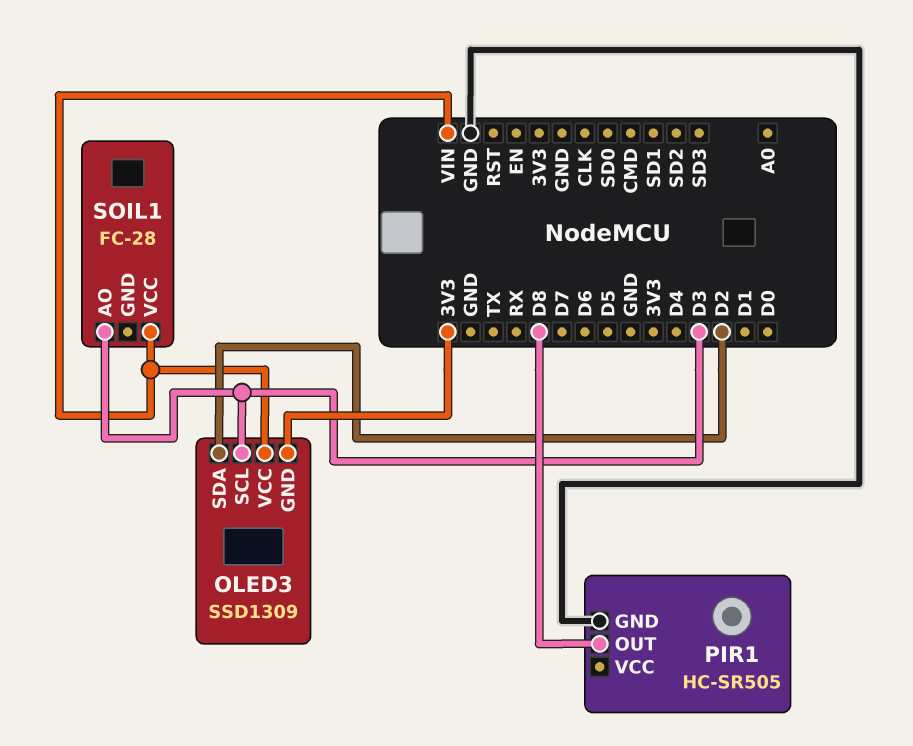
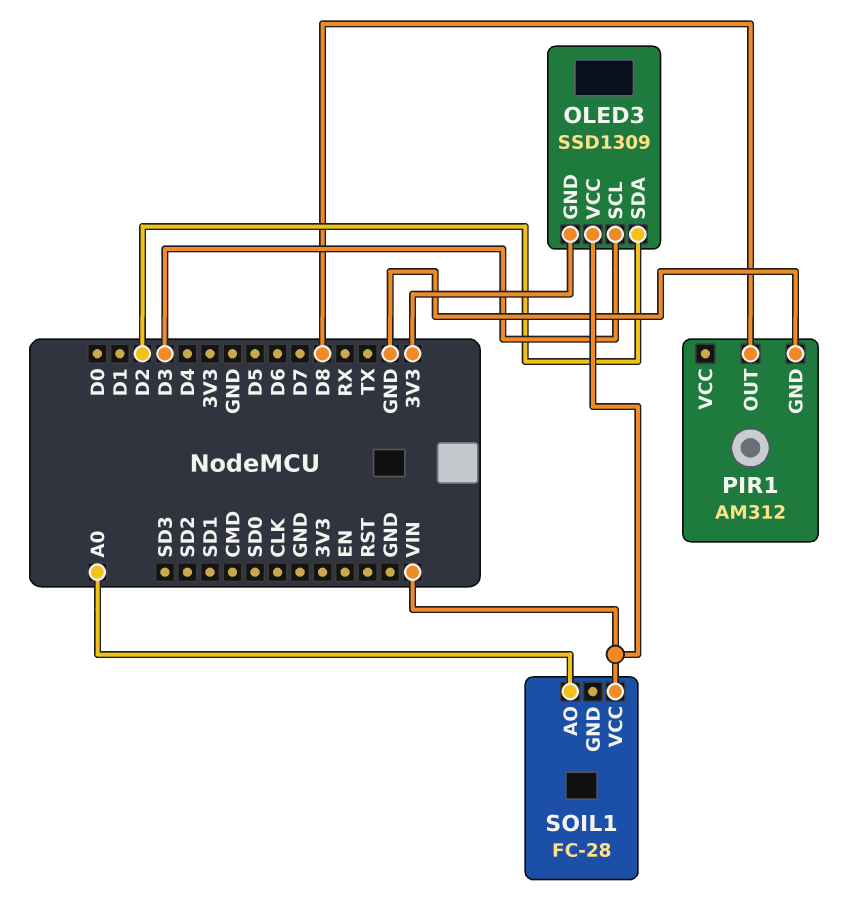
PIR1: HC-SR505 -> AM312
SOIL1 pin AO: D3 -> A0

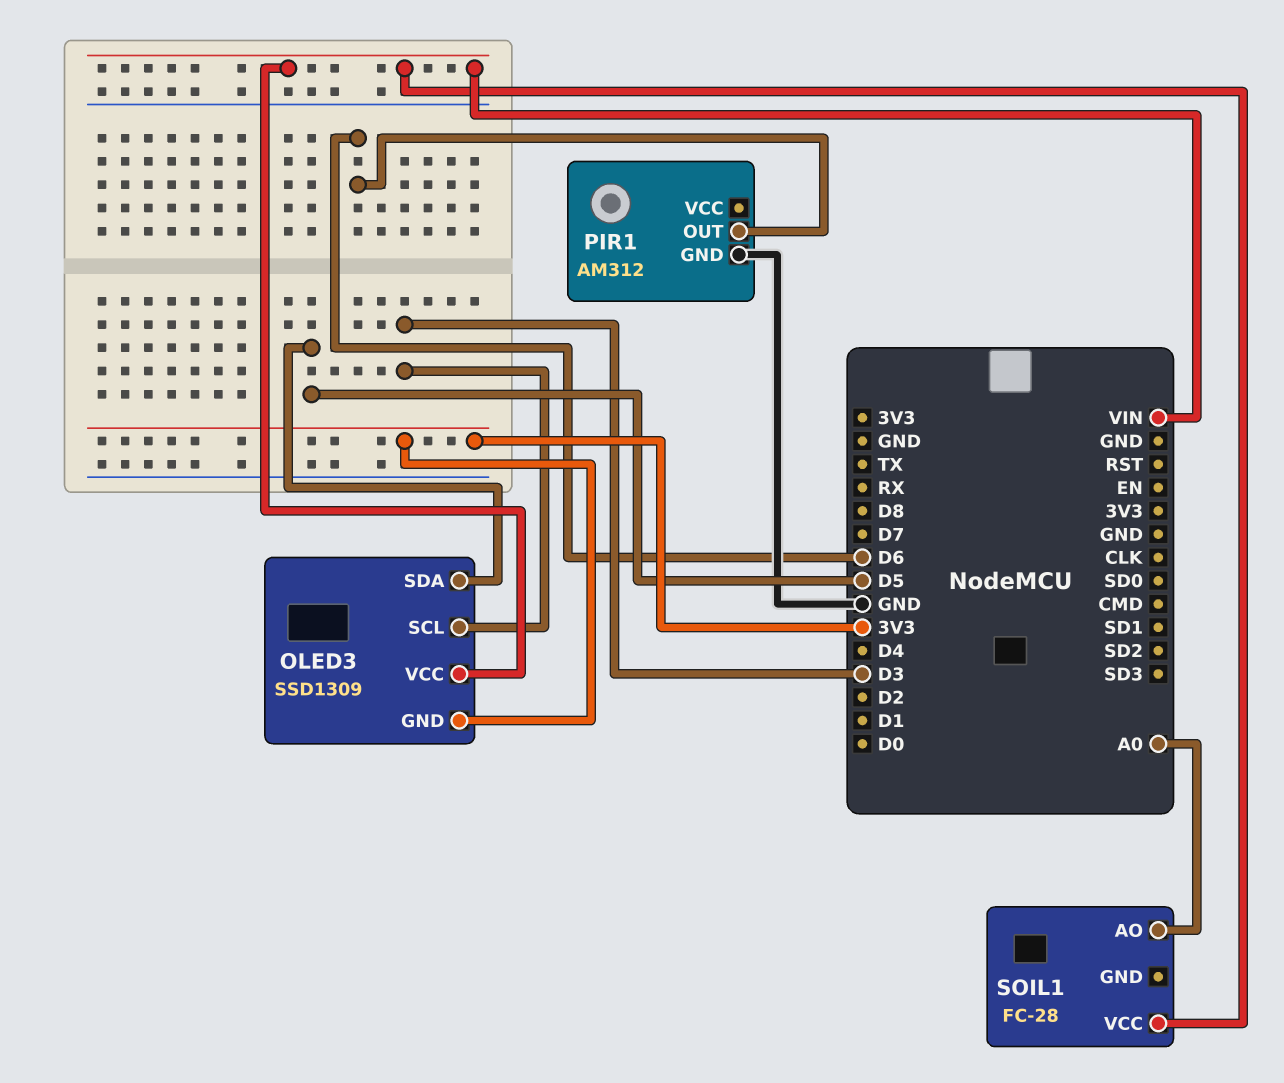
OLED3 pin SDA: D2 -> D5
PIR1 pin OUT: D8 -> D6

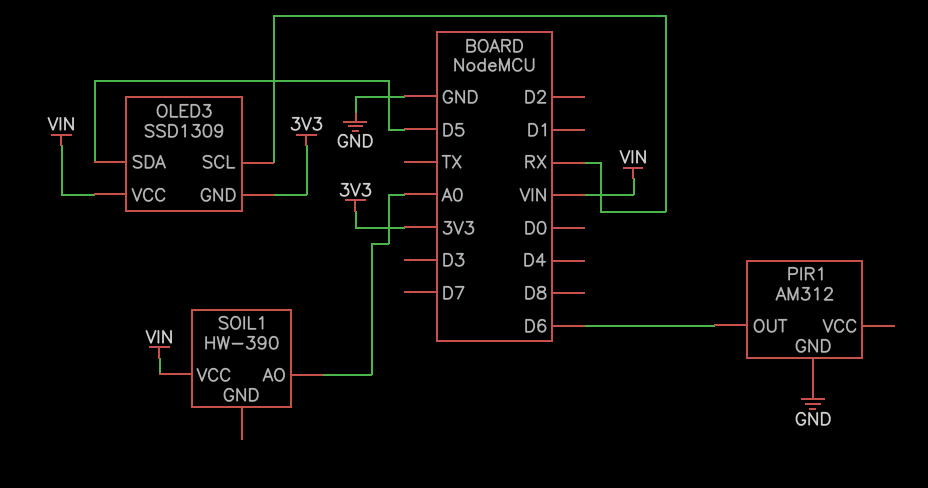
OLED3 pin SCL: D3 -> RX
SOIL1: FC-28 -> HW-390

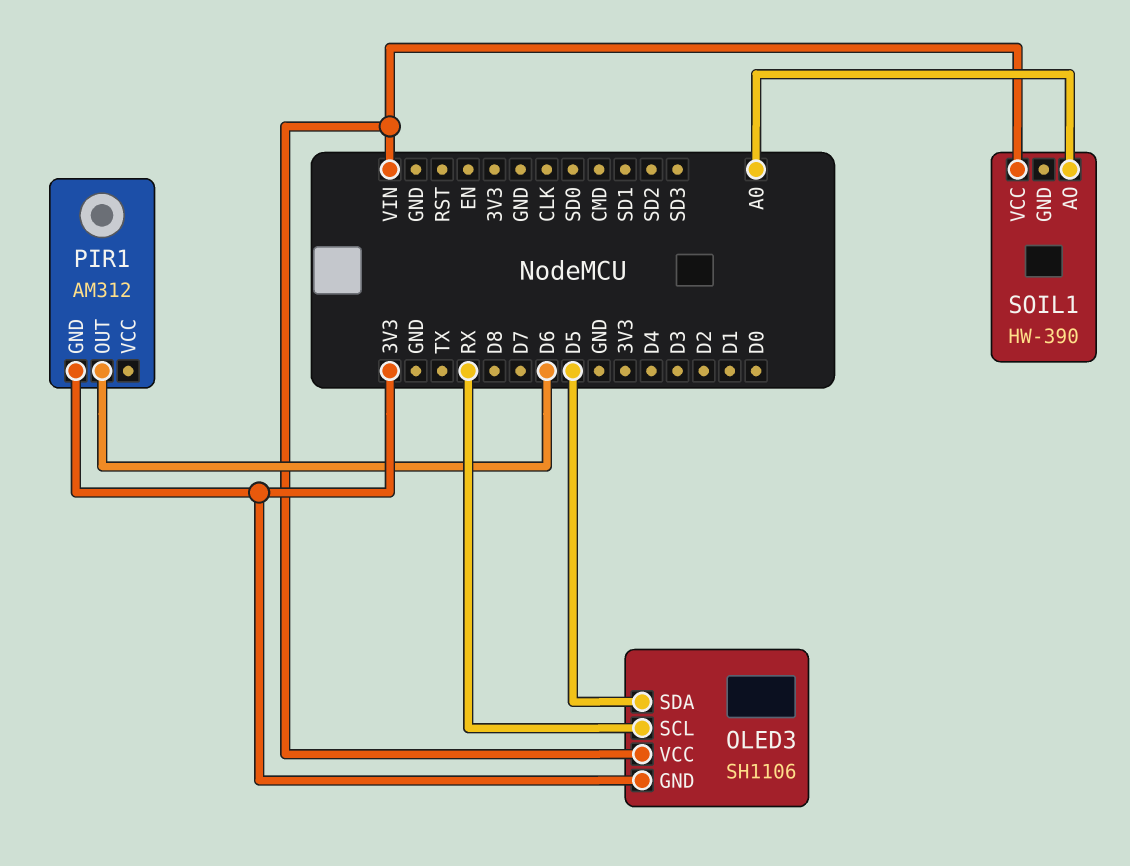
OLED3: SSD1309 -> SH1106
PIR1 pin GND: GND -> 3V3

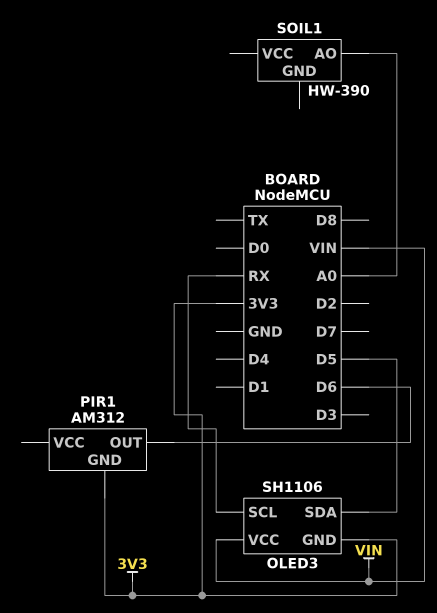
SOIL1 pin VCC: VIN -> none

